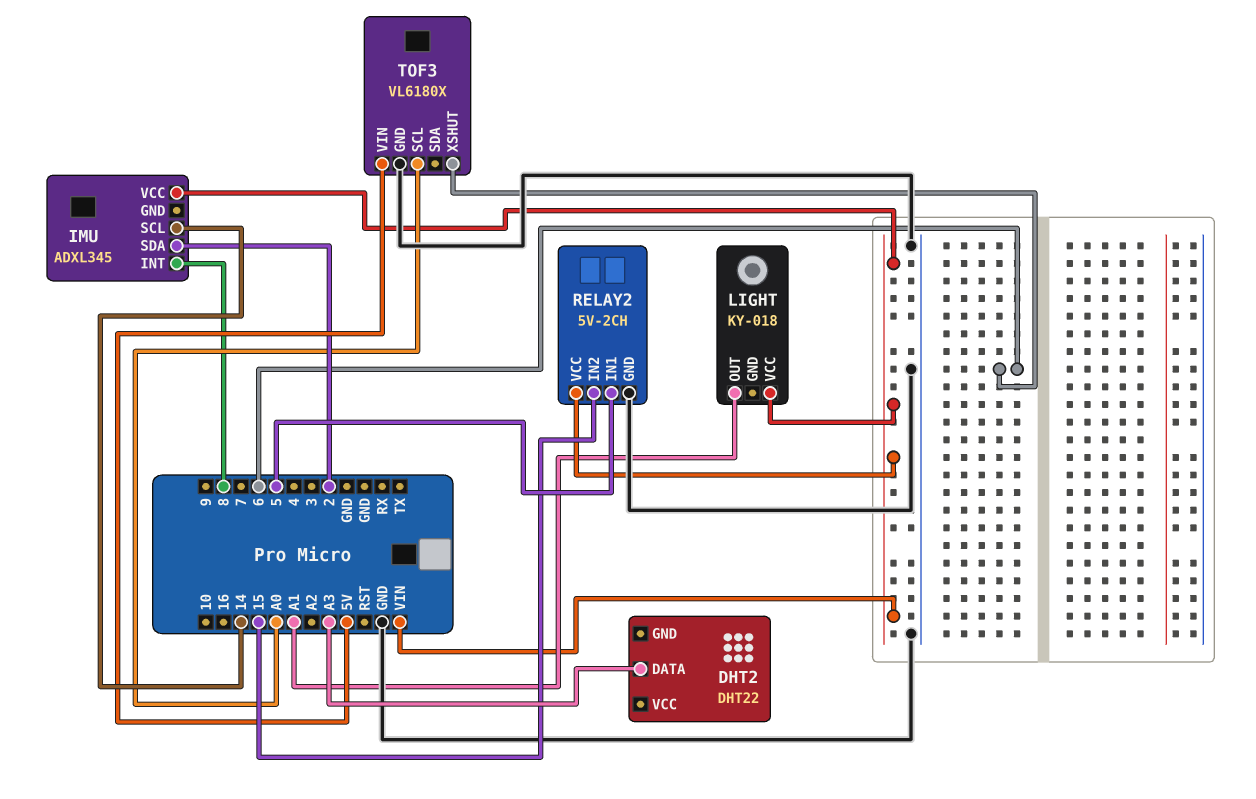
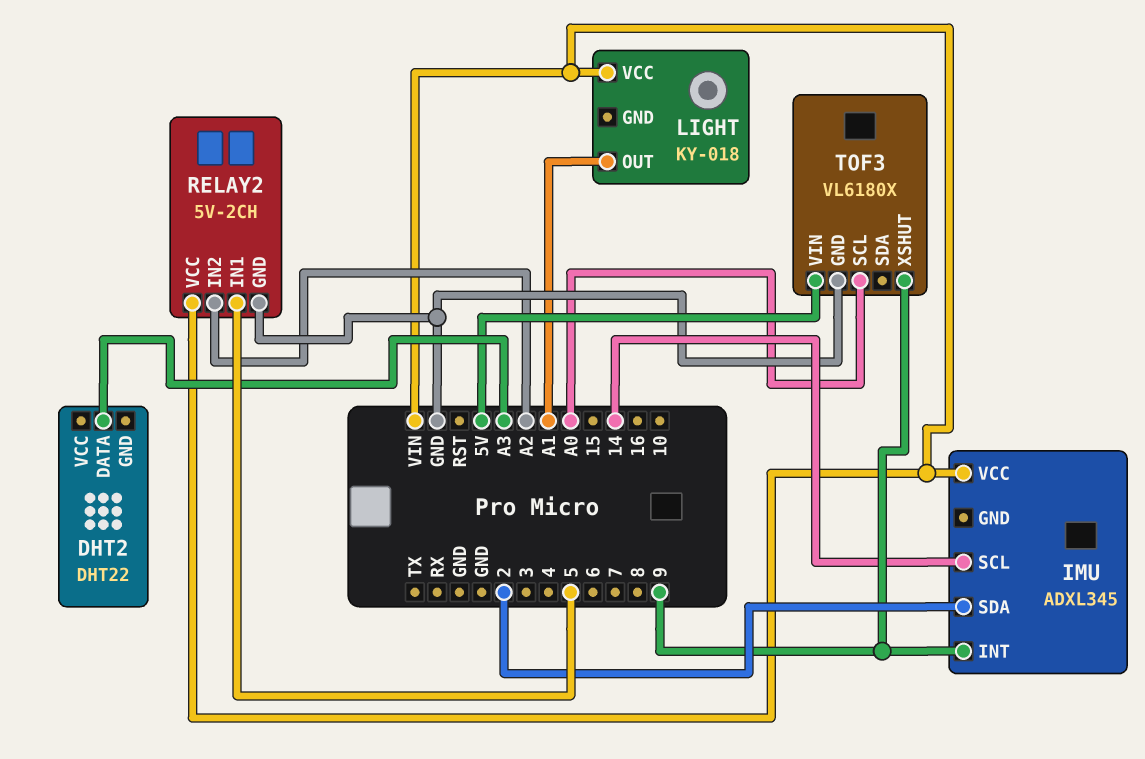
IMU pin INT: 8 -> 9
RELAY2 pin IN2: 15 -> A2
TOF3 pin XSHUT: 6 -> 9

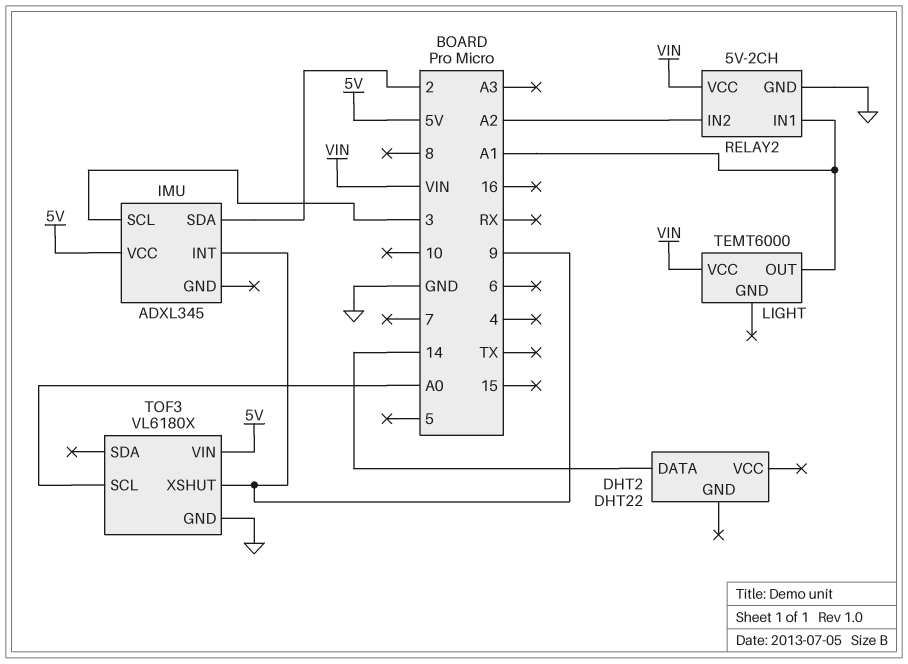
DHT2 pin DATA: A3 -> 14
IMU pin SCL: 14 -> 3
IMU pin VCC: VIN -> 5V
LIGHT: KY-018 -> TEMT6000
RELAY2 pin IN1: 5 -> A1

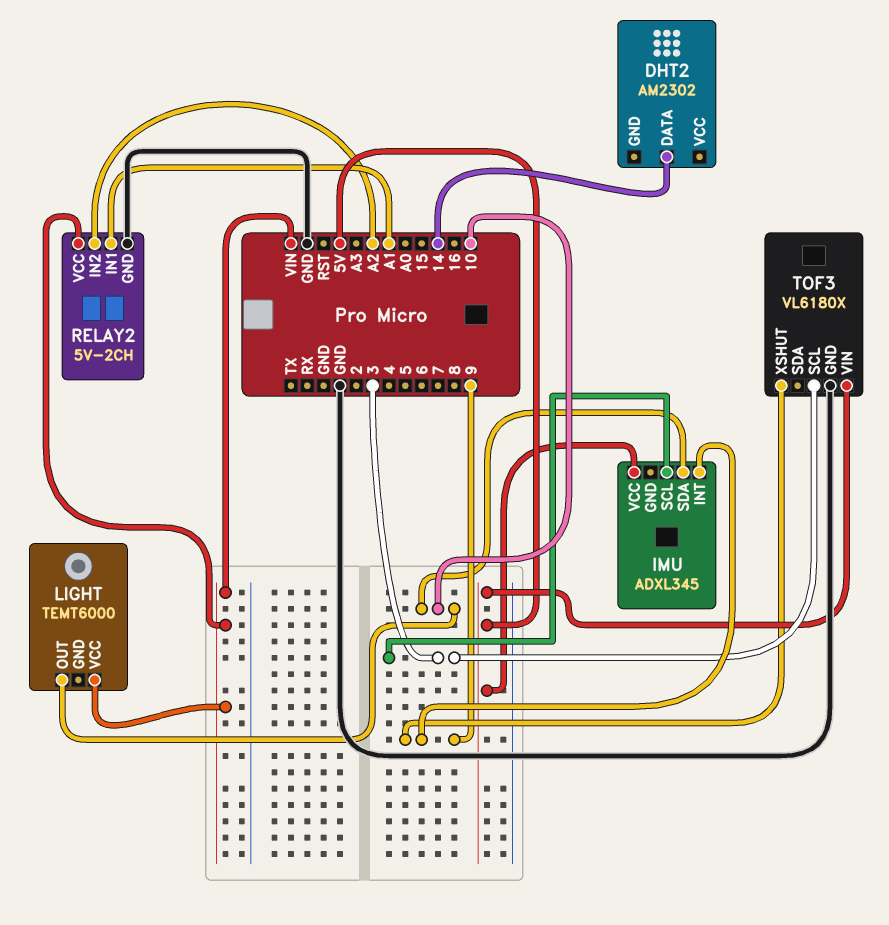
DHT2: DHT22 -> AM2302
IMU pin SDA: 2 -> 10
LIGHT pin OUT: A1 -> 10
TOF3 pin SCL: A0 -> 3

